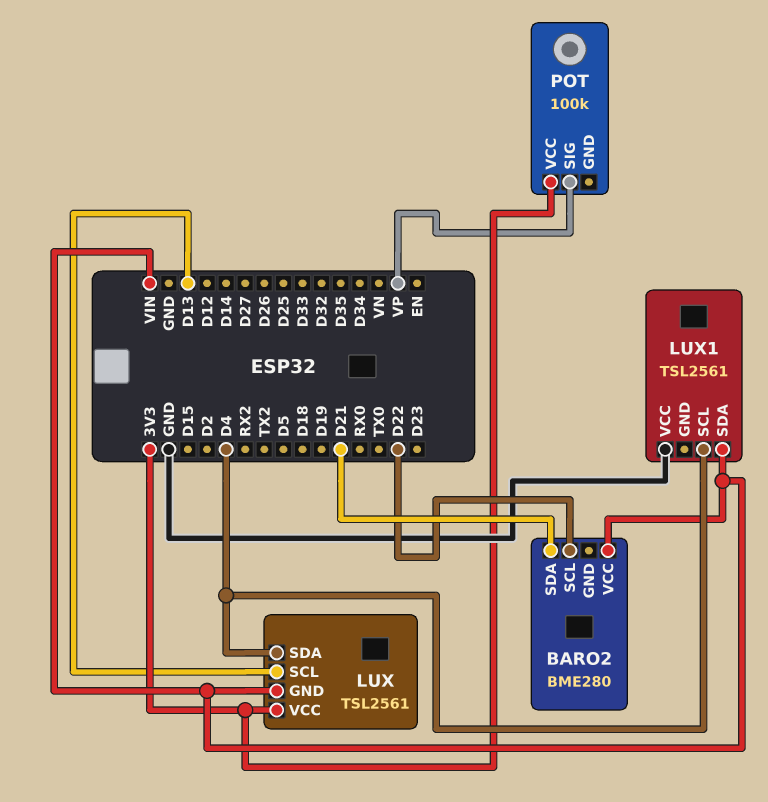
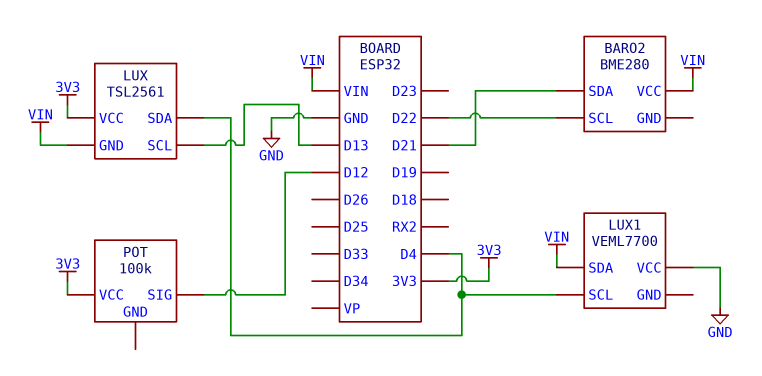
LUX1: TSL2561 -> VEML7700
POT pin SIG: VP -> D12

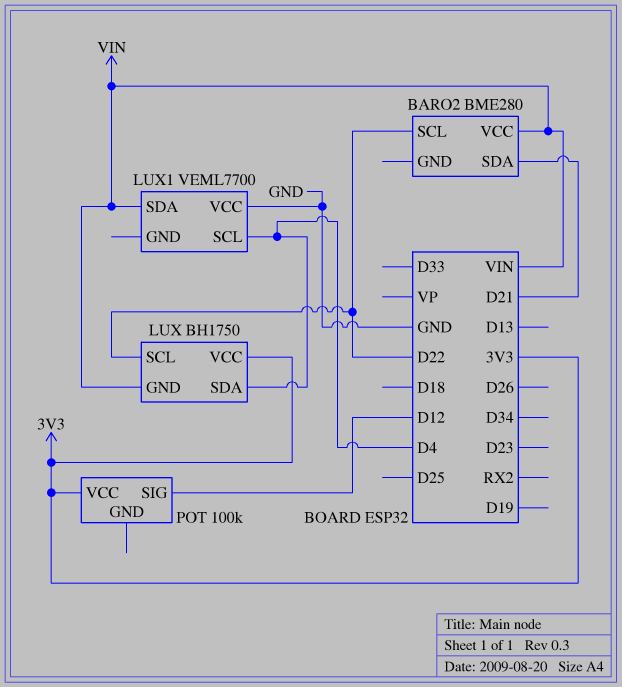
LUX: TSL2561 -> BH1750
LUX pin SCL: D13 -> D22

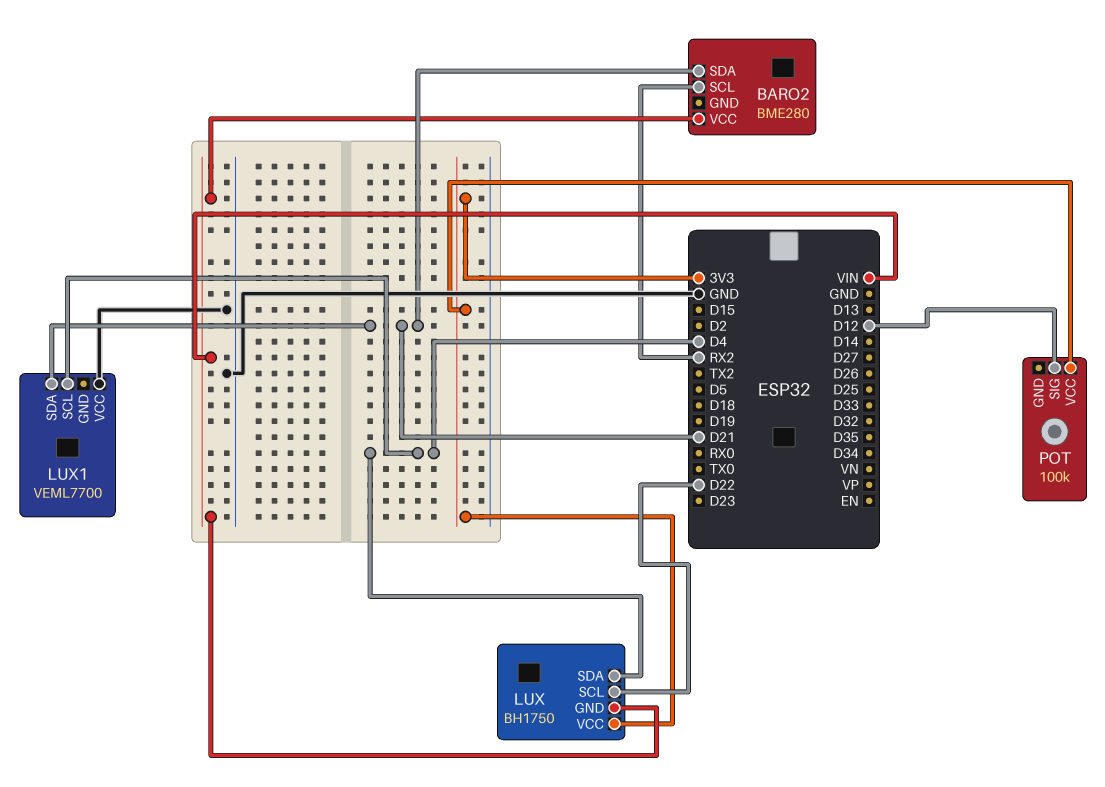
BARO2 pin SCL: D22 -> RX2
LUX1 pin SDA: VIN -> D21

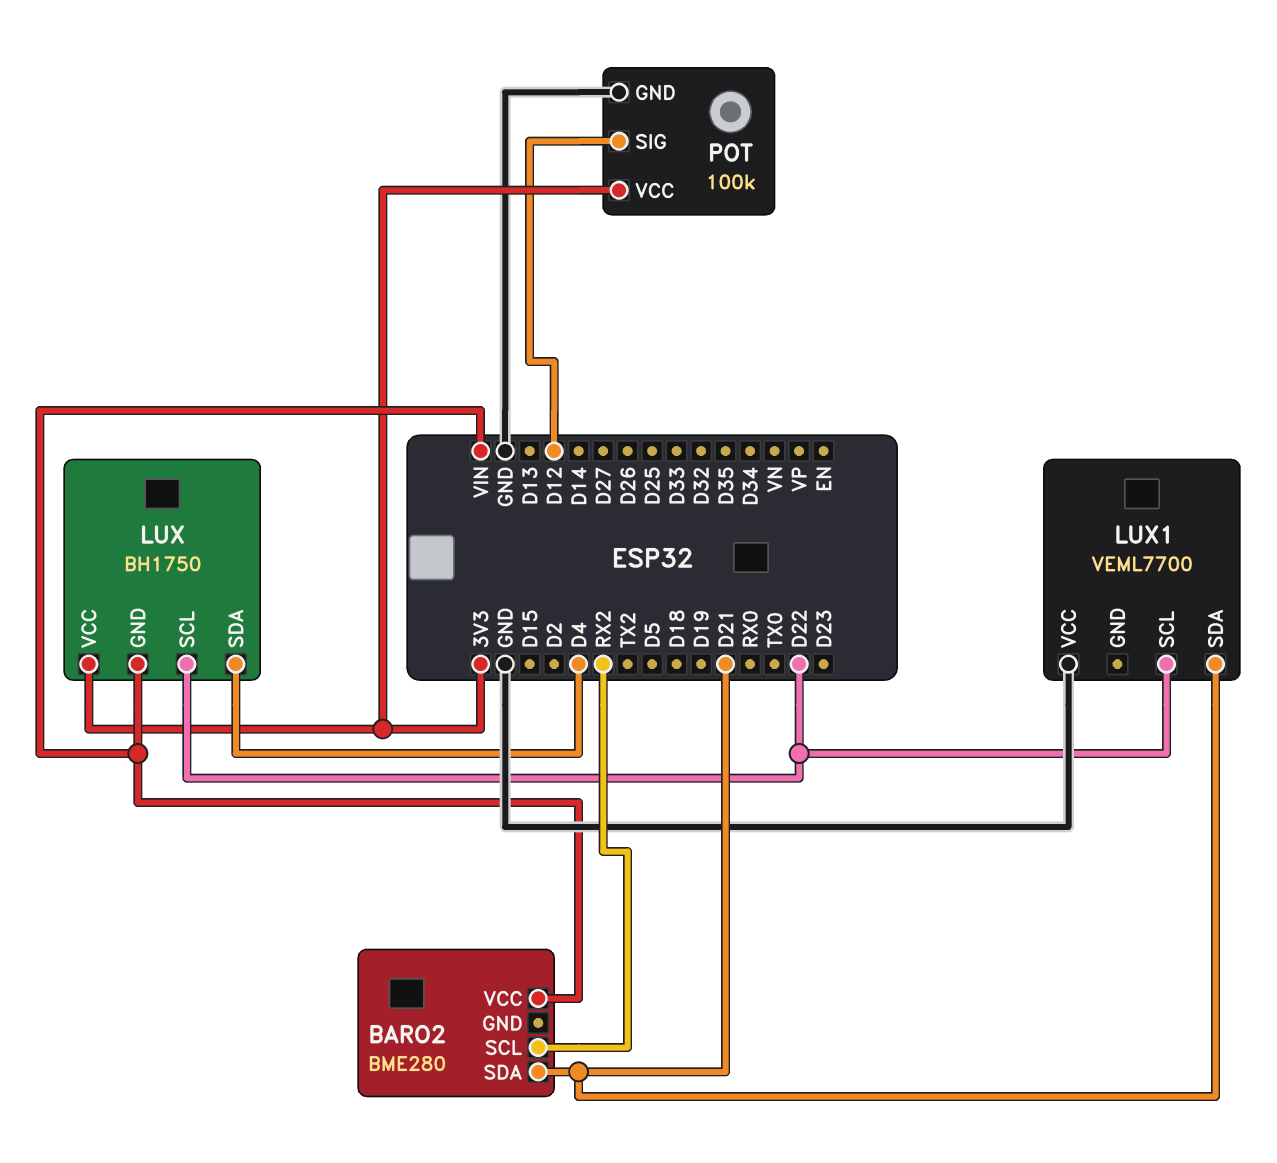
LUX1 pin SCL: D4 -> D22
POT pin GND: none -> GND

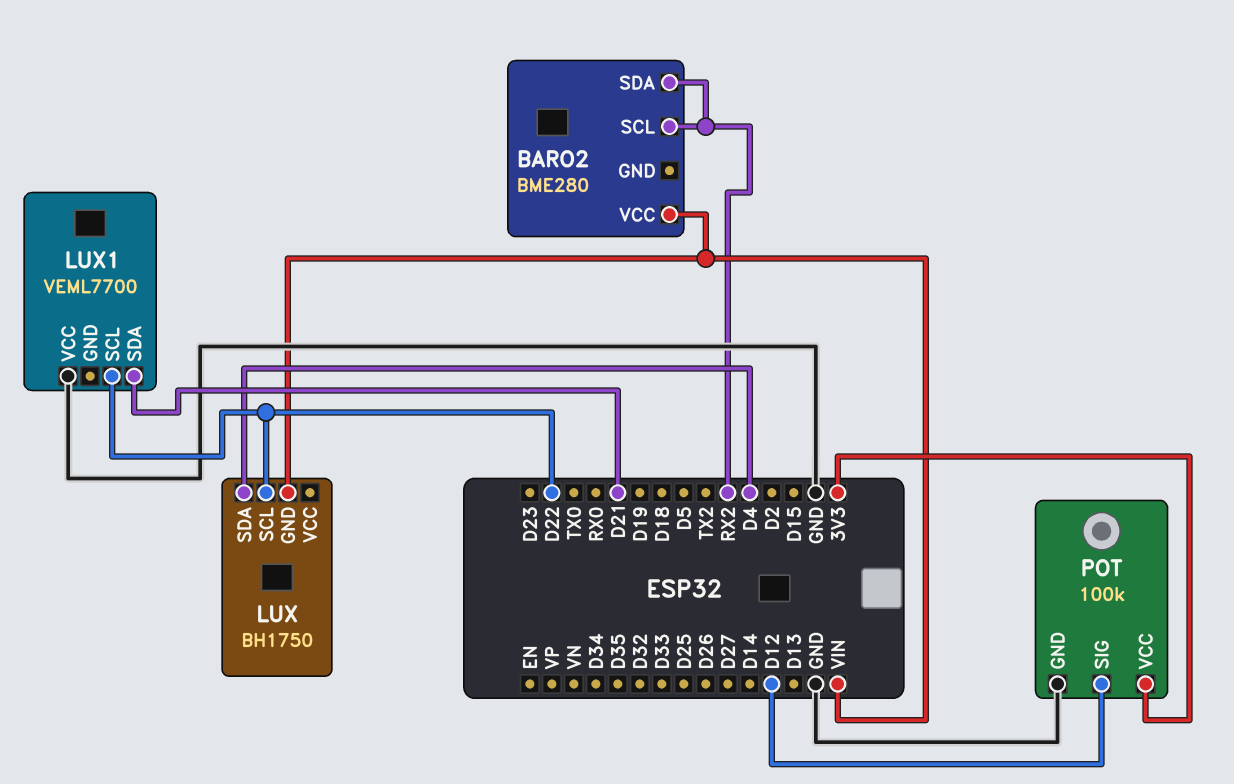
BARO2 pin SDA: D21 -> RX2
LUX pin VCC: 3V3 -> none

